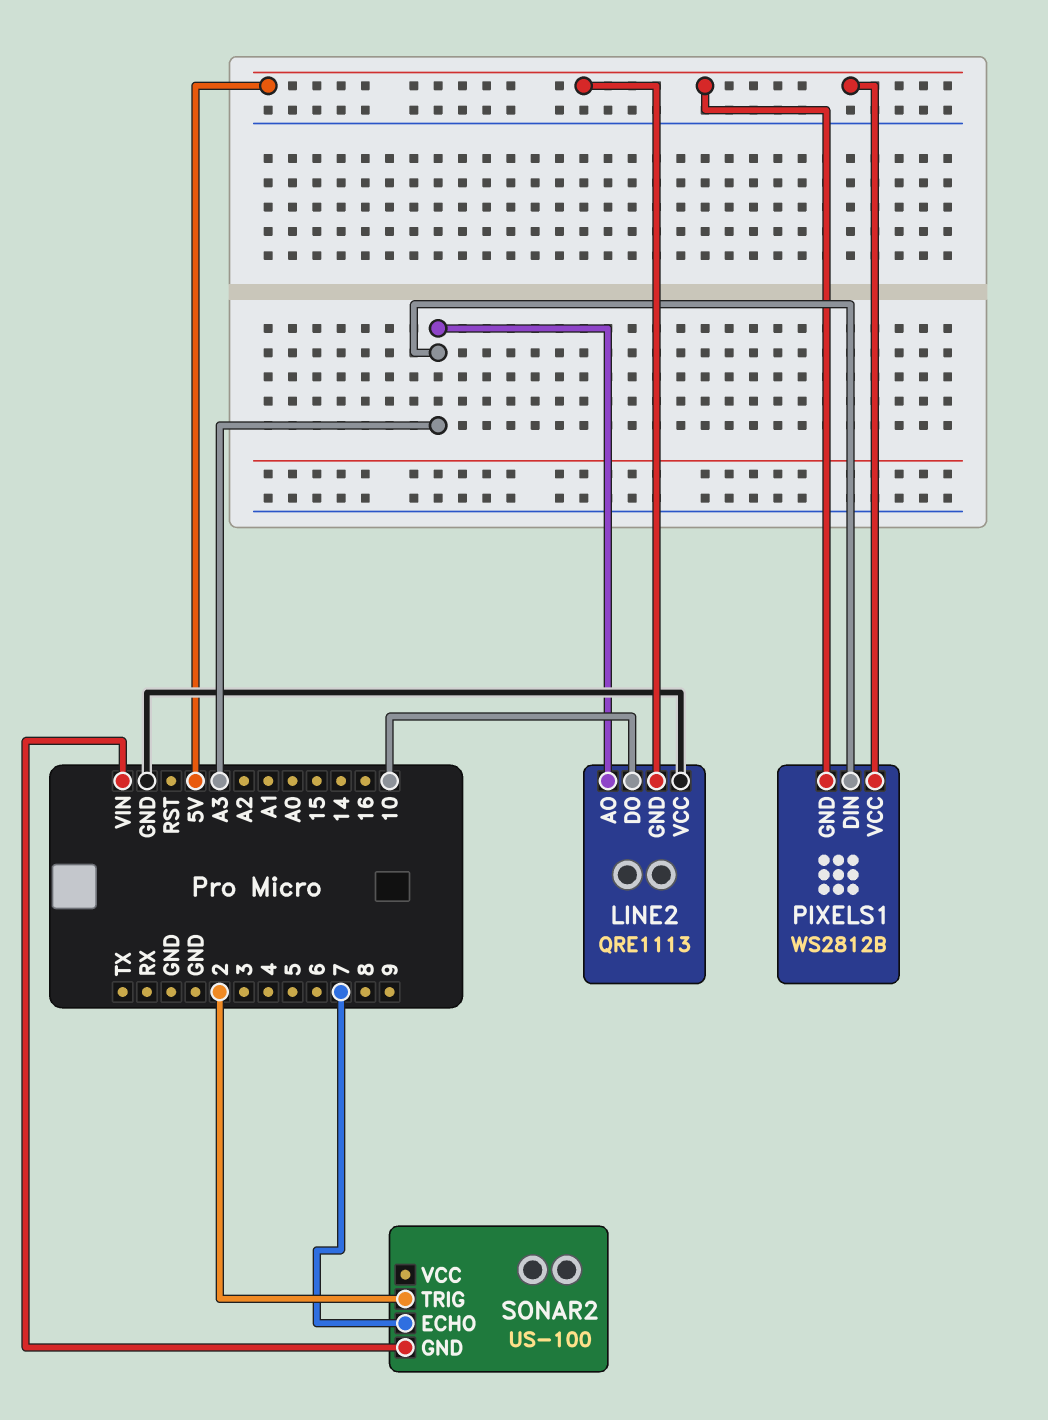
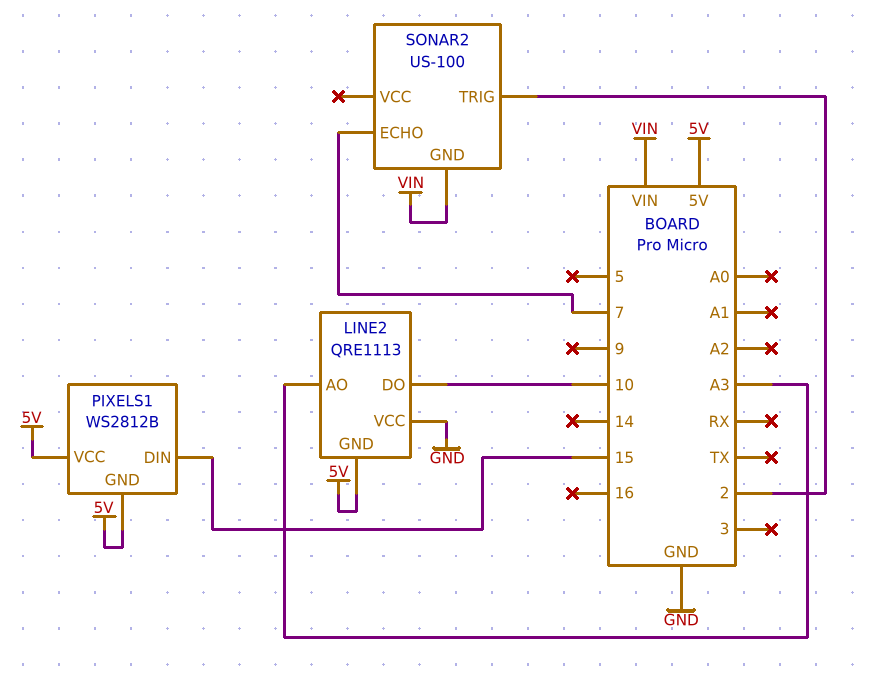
PIXELS1 pin DIN: A3 -> 15

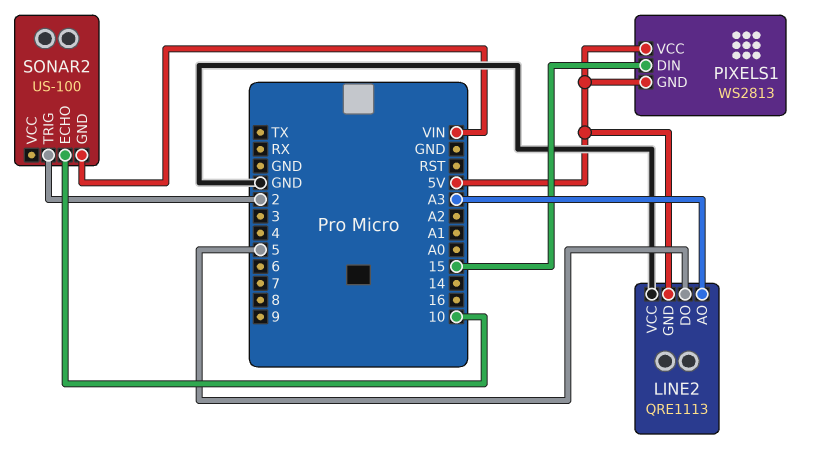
LINE2 pin DO: 10 -> 5
PIXELS1: WS2812B -> WS2813
SONAR2 pin ECHO: 7 -> 10

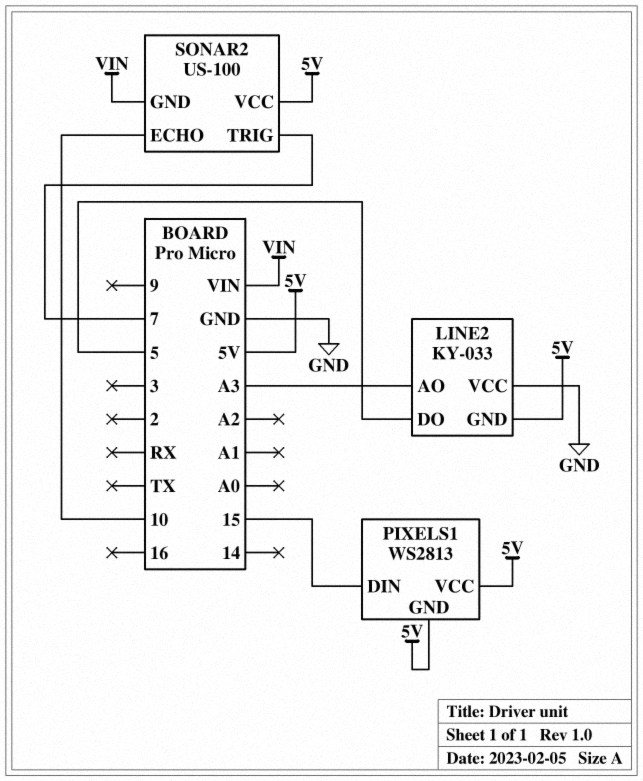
LINE2: QRE1113 -> KY-033
SONAR2 pin TRIG: 2 -> 7
SONAR2 pin VCC: none -> 5V

